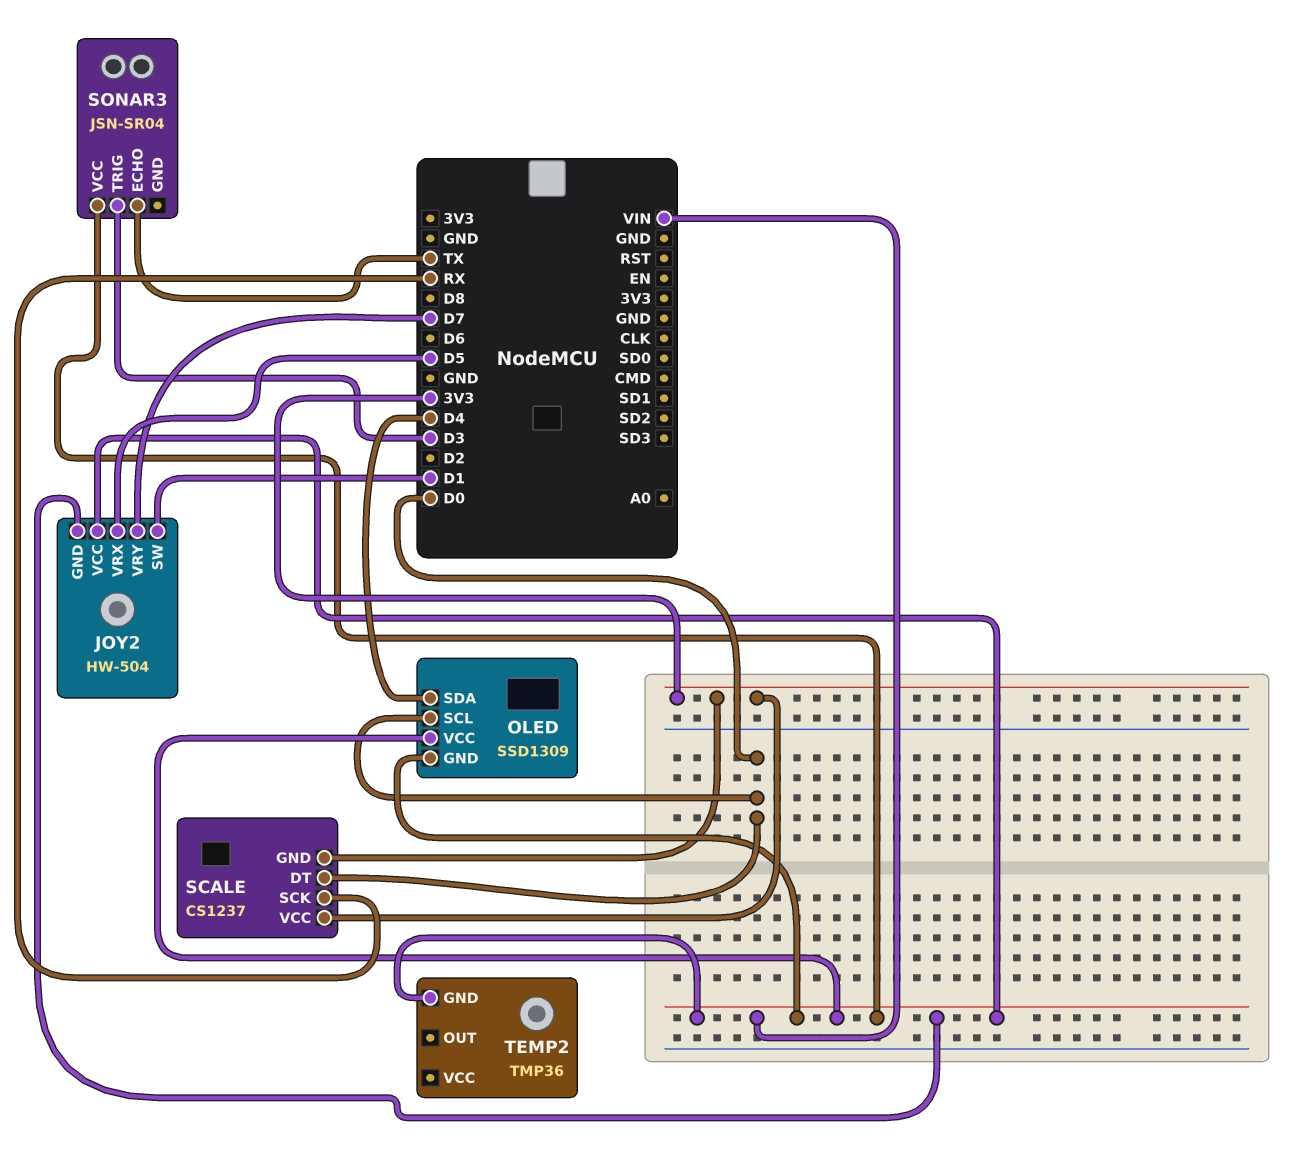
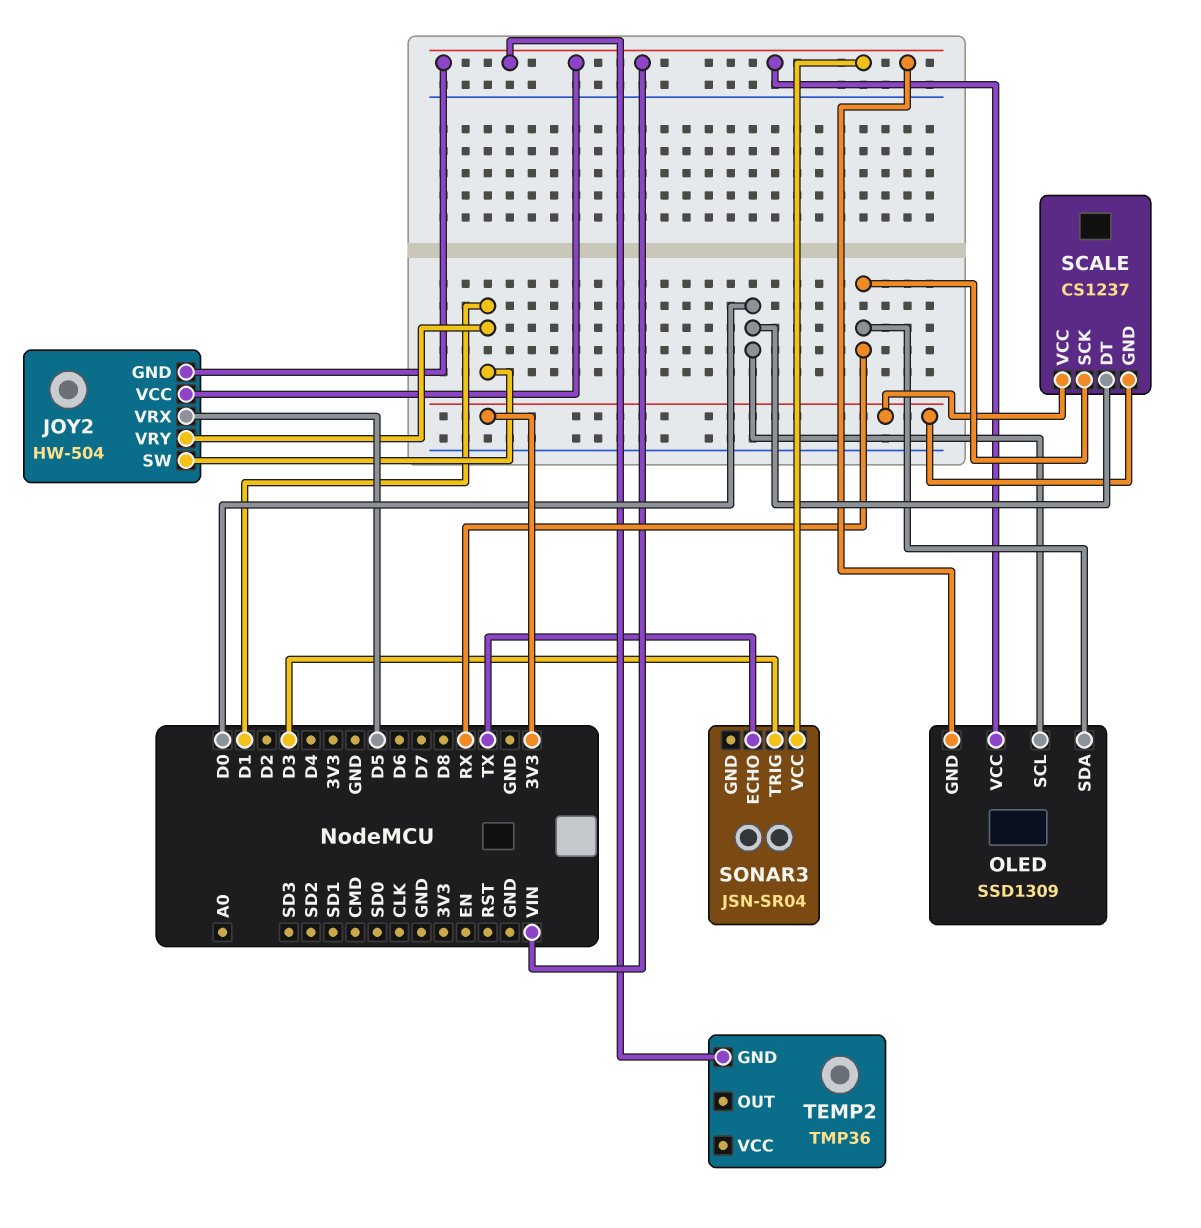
JOY2 pin VRY: D7 -> D1
OLED pin SDA: D4 -> RX

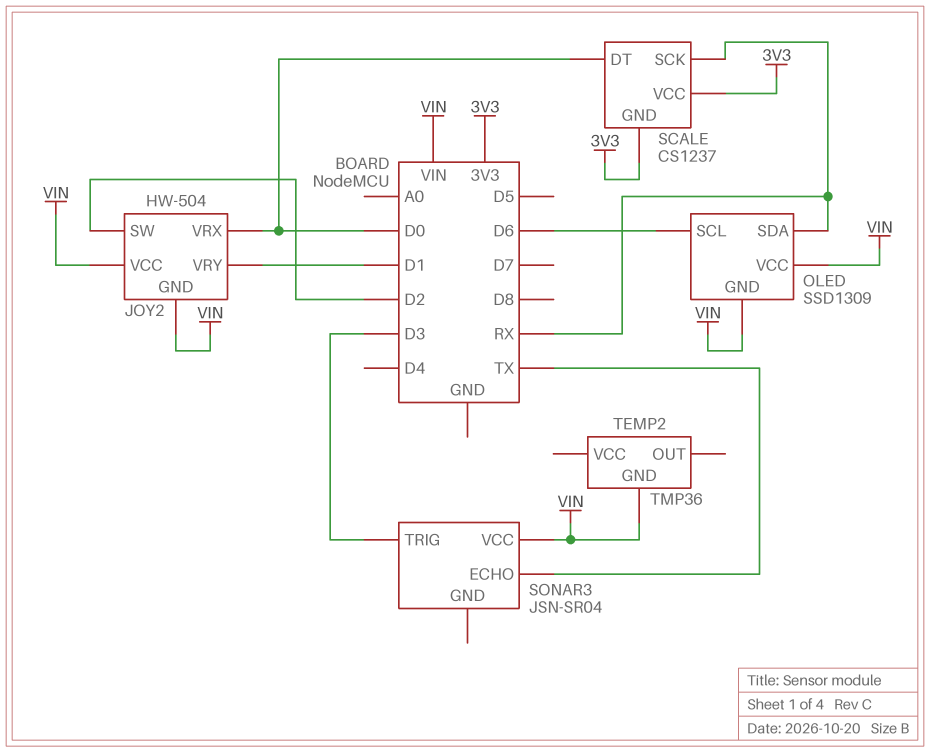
JOY2 pin SW: D1 -> D2
JOY2 pin VRX: D5 -> D0
OLED pin SCL: D0 -> D6

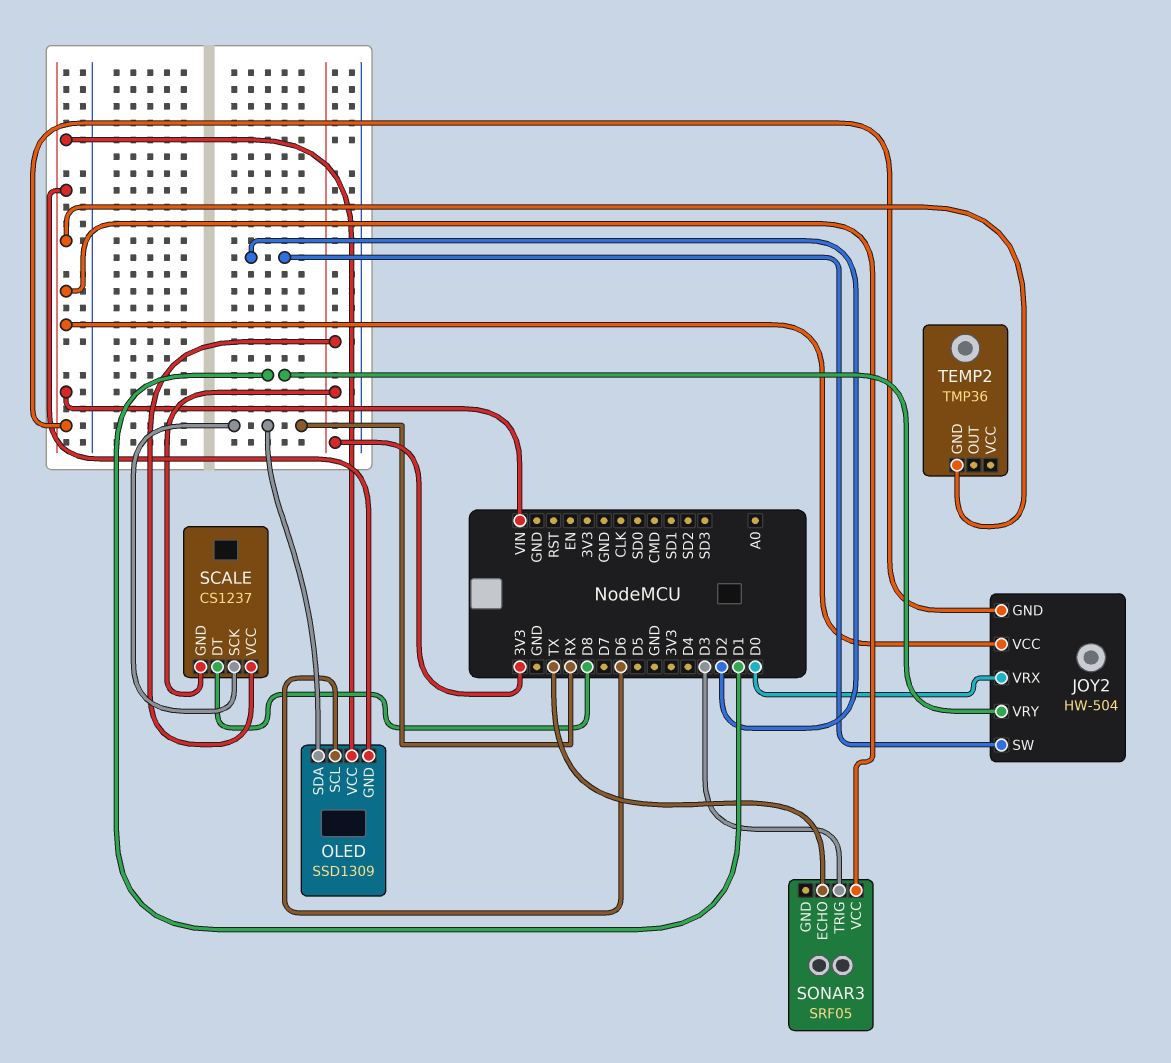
SCALE pin DT: D0 -> D8
SONAR3: JSN-SR04 -> SRF05

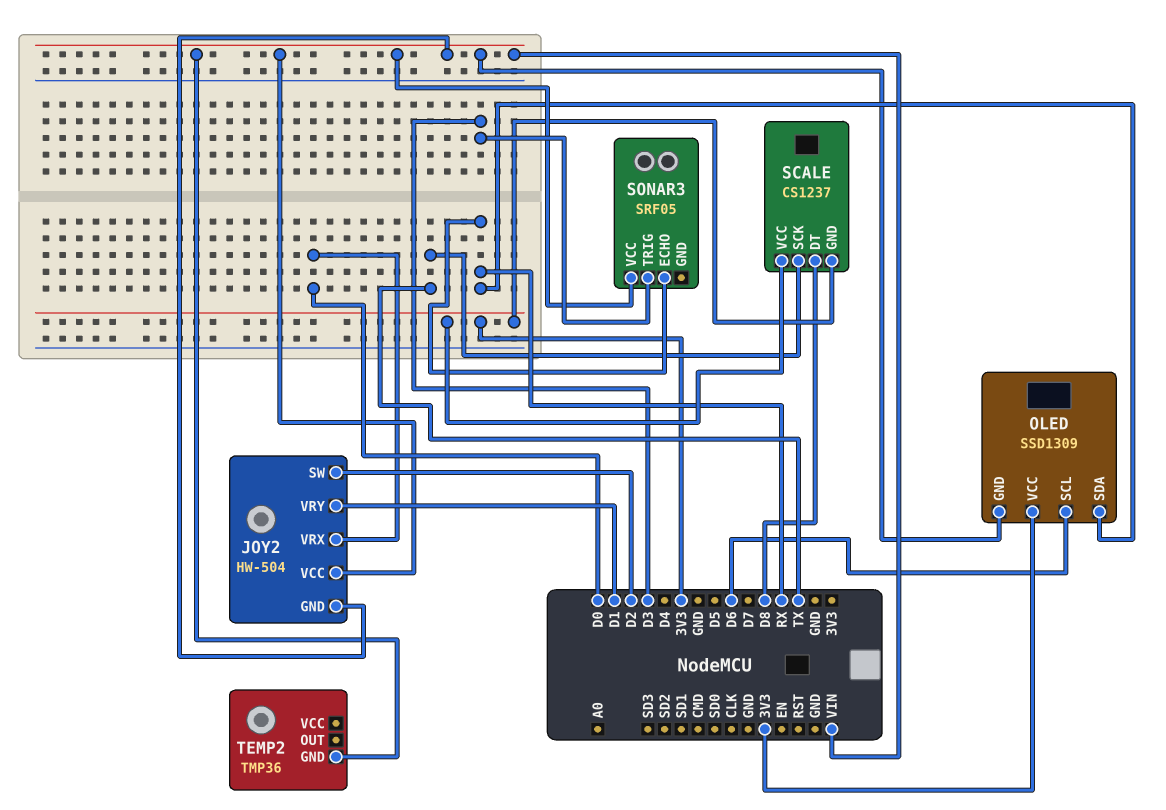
OLED pin VCC: VIN -> 3V3
SCALE pin SCK: RX -> TX
SONAR3 pin ECHO: TX -> RX

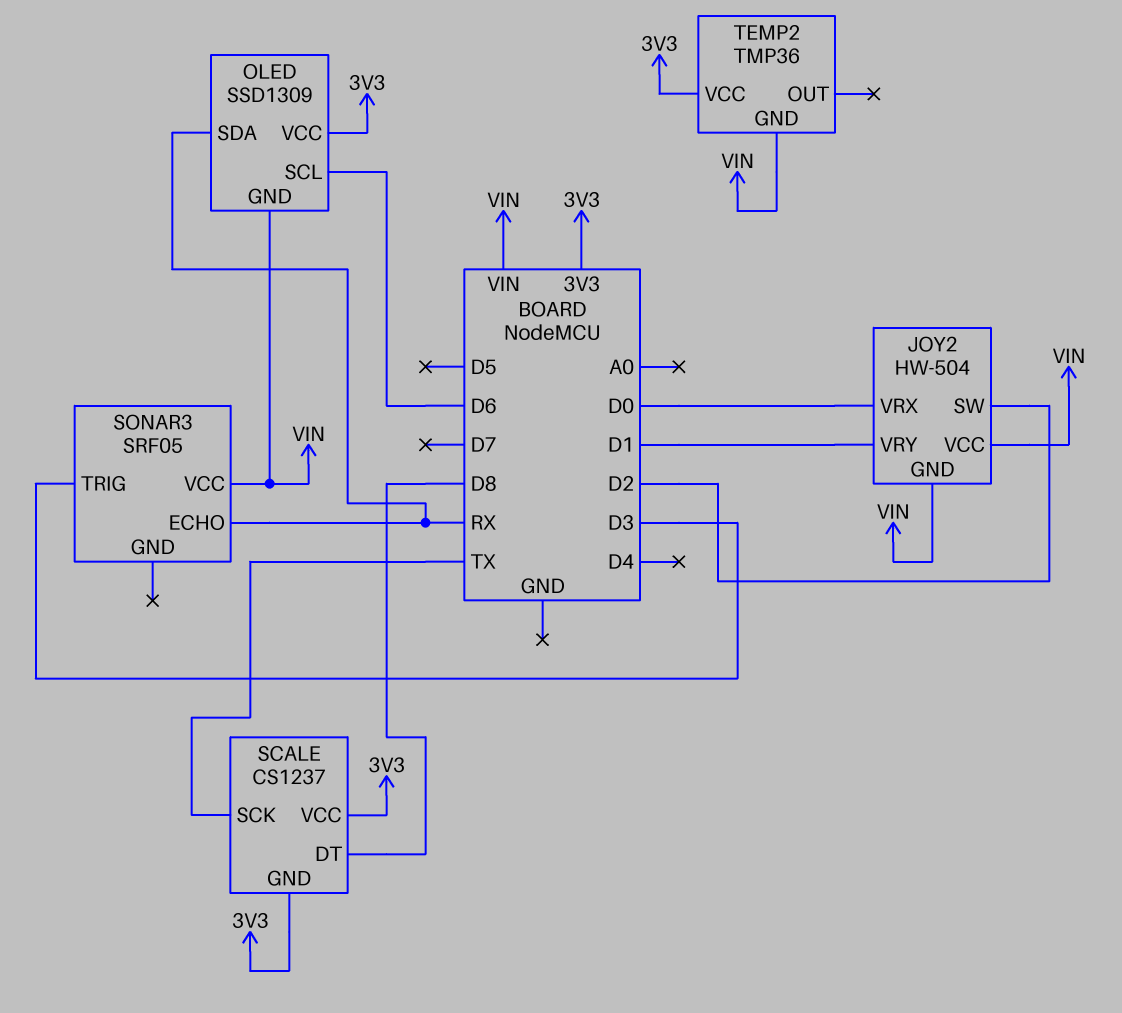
TEMP2 pin VCC: none -> 3V3

